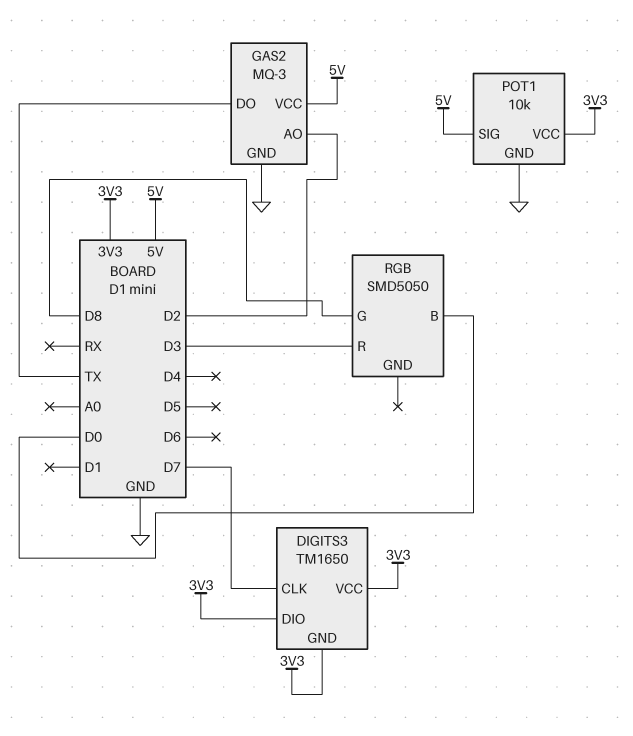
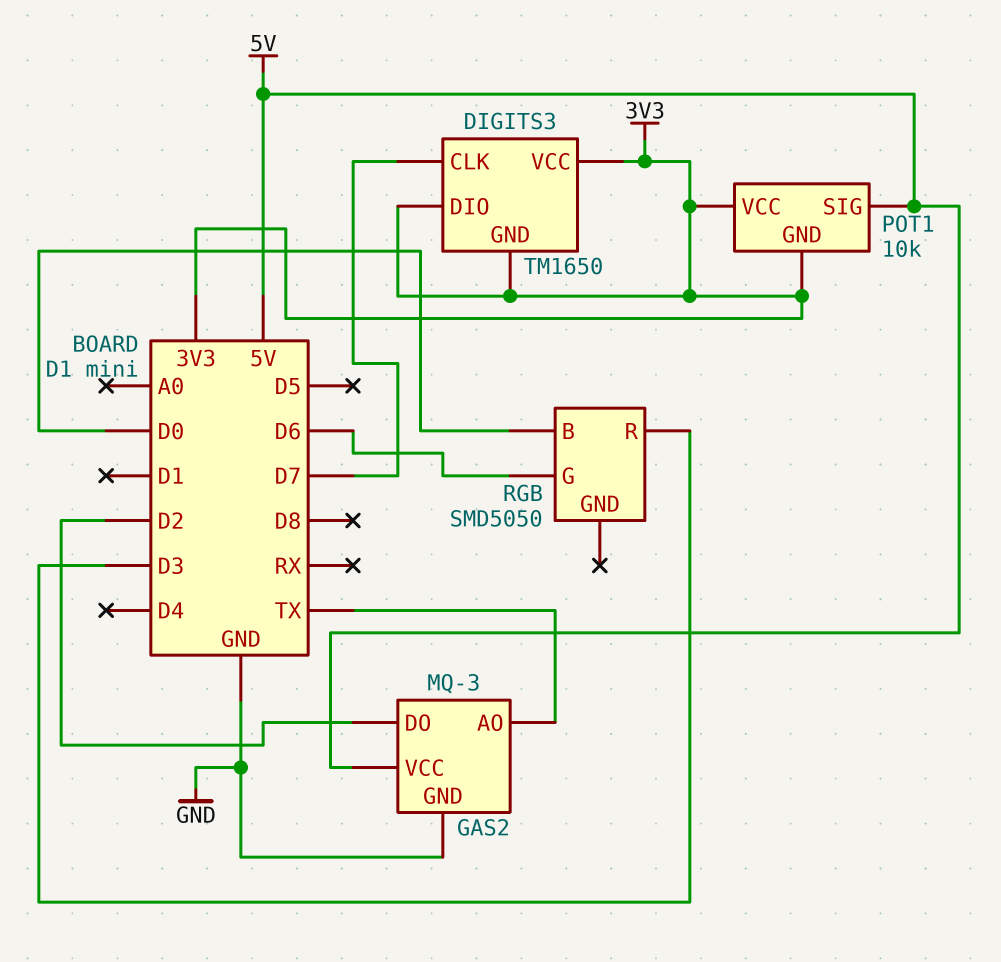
GAS2 pin AO: D2 -> TX
GAS2 pin DO: TX -> D2
POT1 pin GND: GND -> 3V3
RGB pin G: D8 -> D6

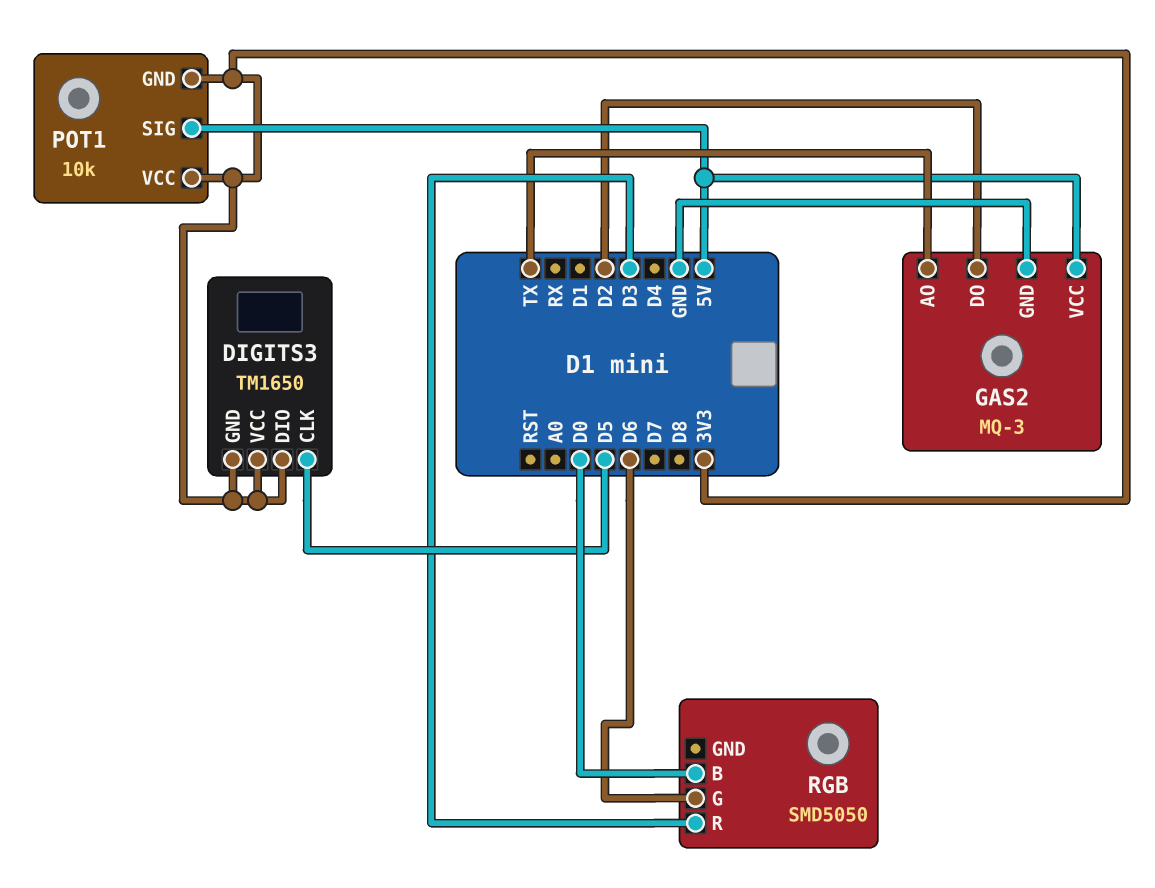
DIGITS3 pin CLK: D7 -> D5

